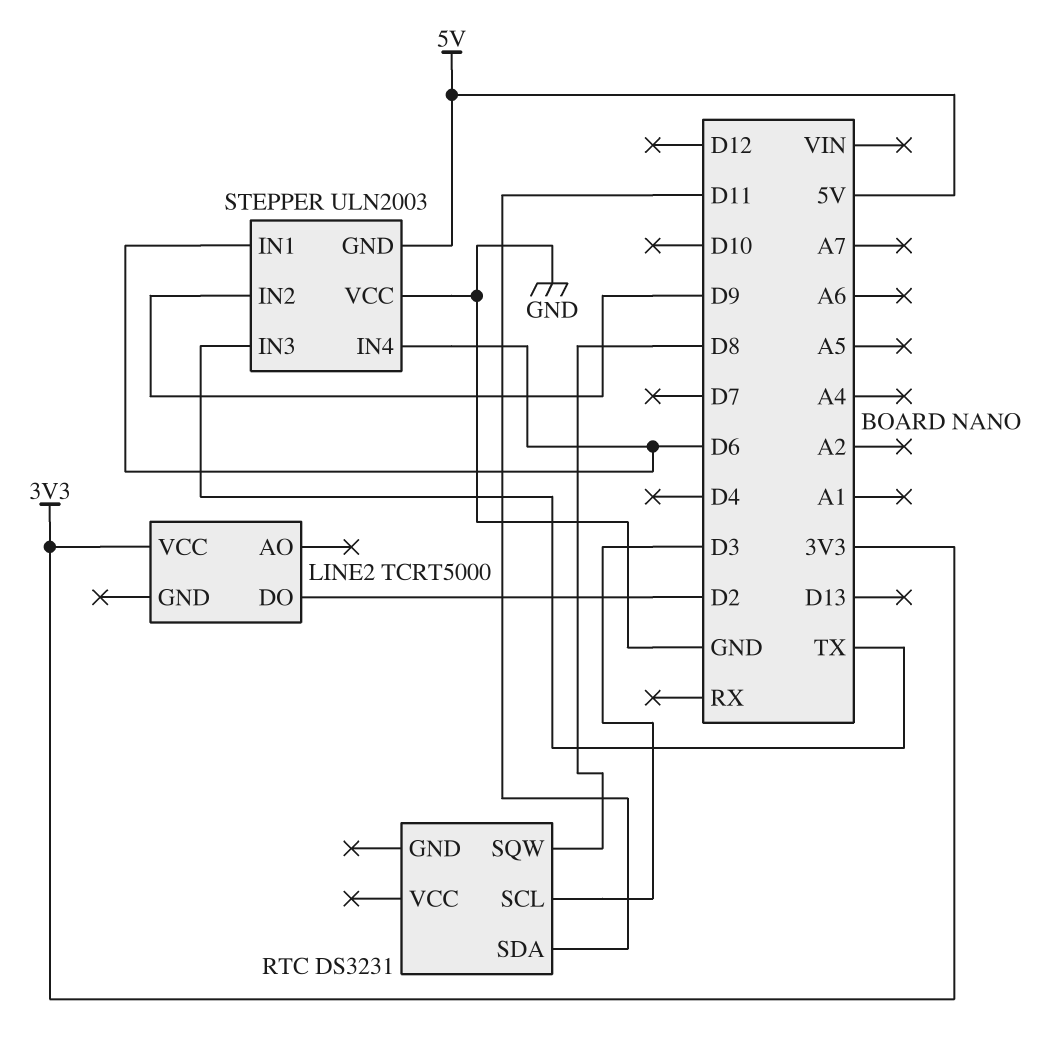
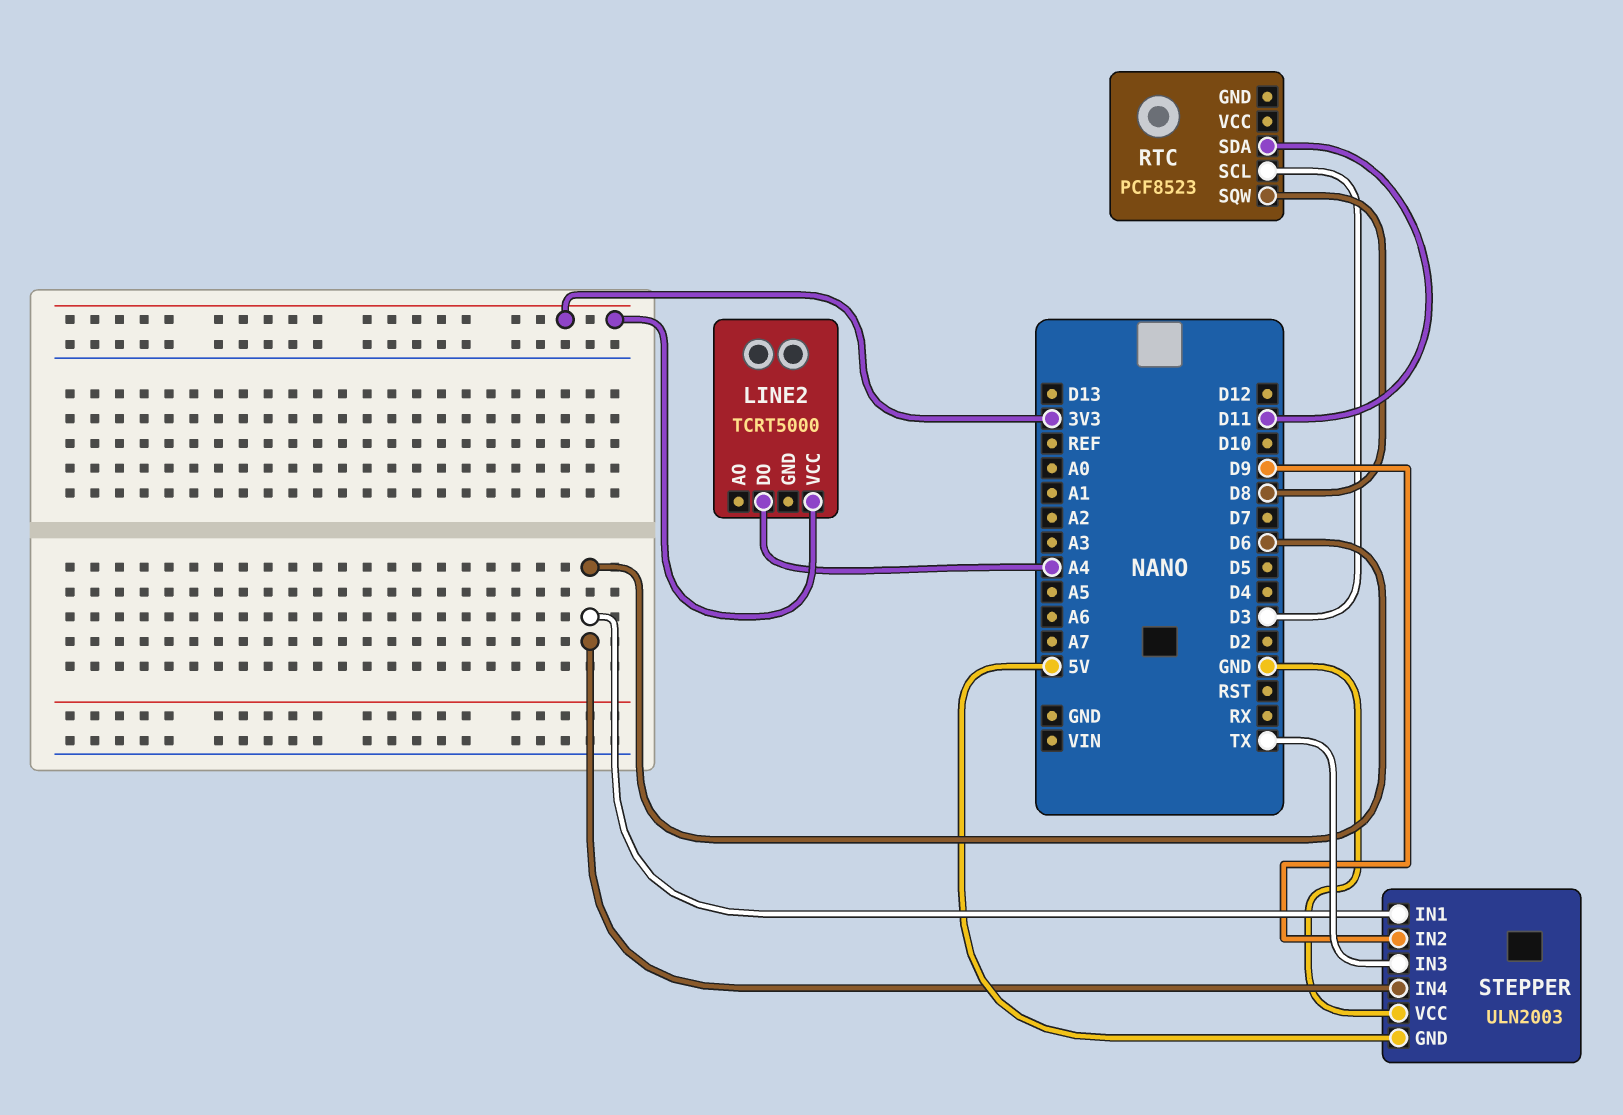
LINE2 pin DO: D2 -> A4
RTC: DS3231 -> PCF8523

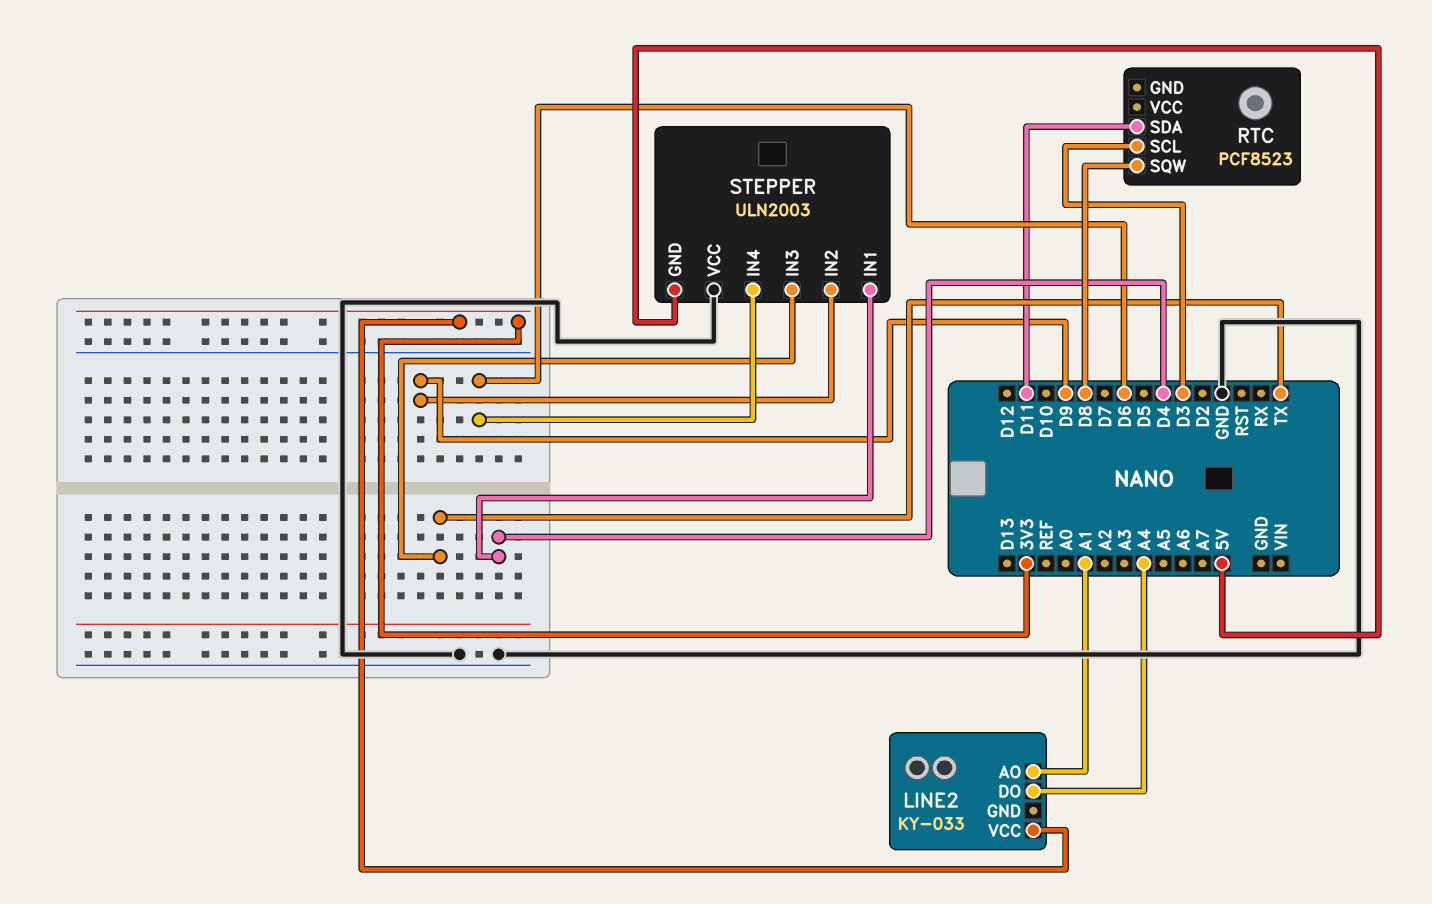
LINE2: TCRT5000 -> KY-033
LINE2 pin AO: none -> A1
STEPPER pin IN1: D6 -> D4

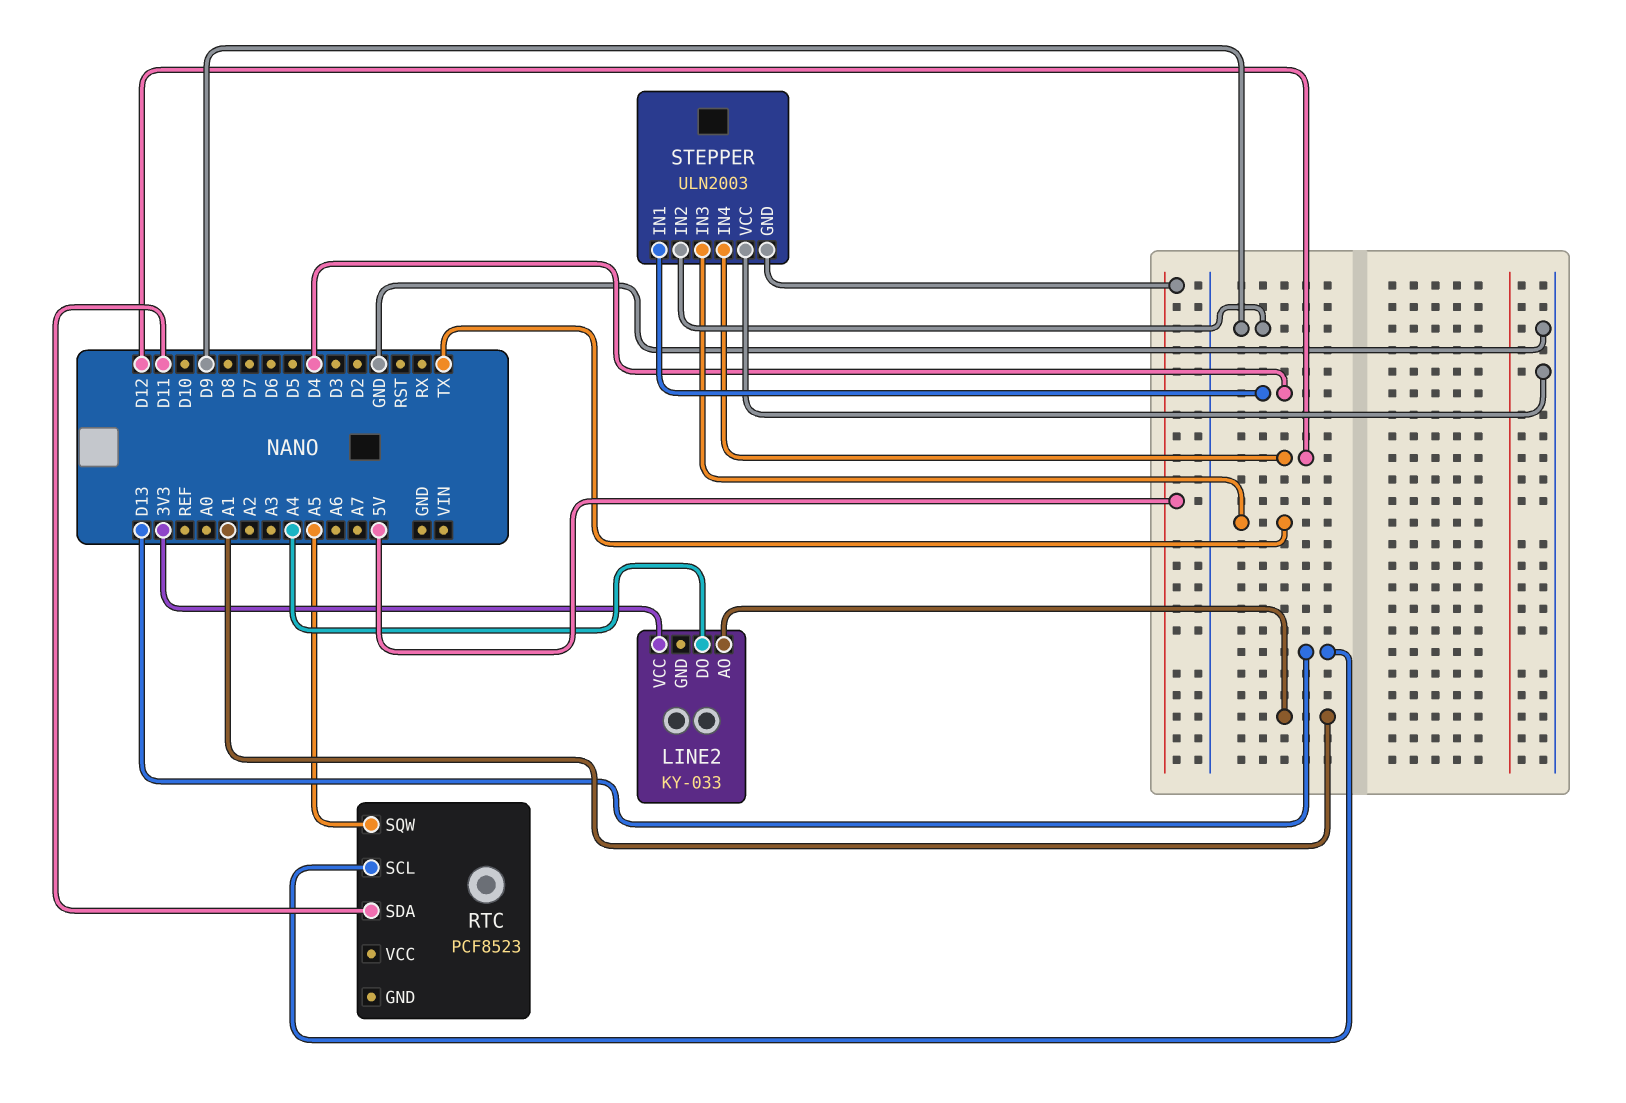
RTC pin SCL: D3 -> D13
RTC pin SQW: D8 -> A5
STEPPER pin IN4: D6 -> D12

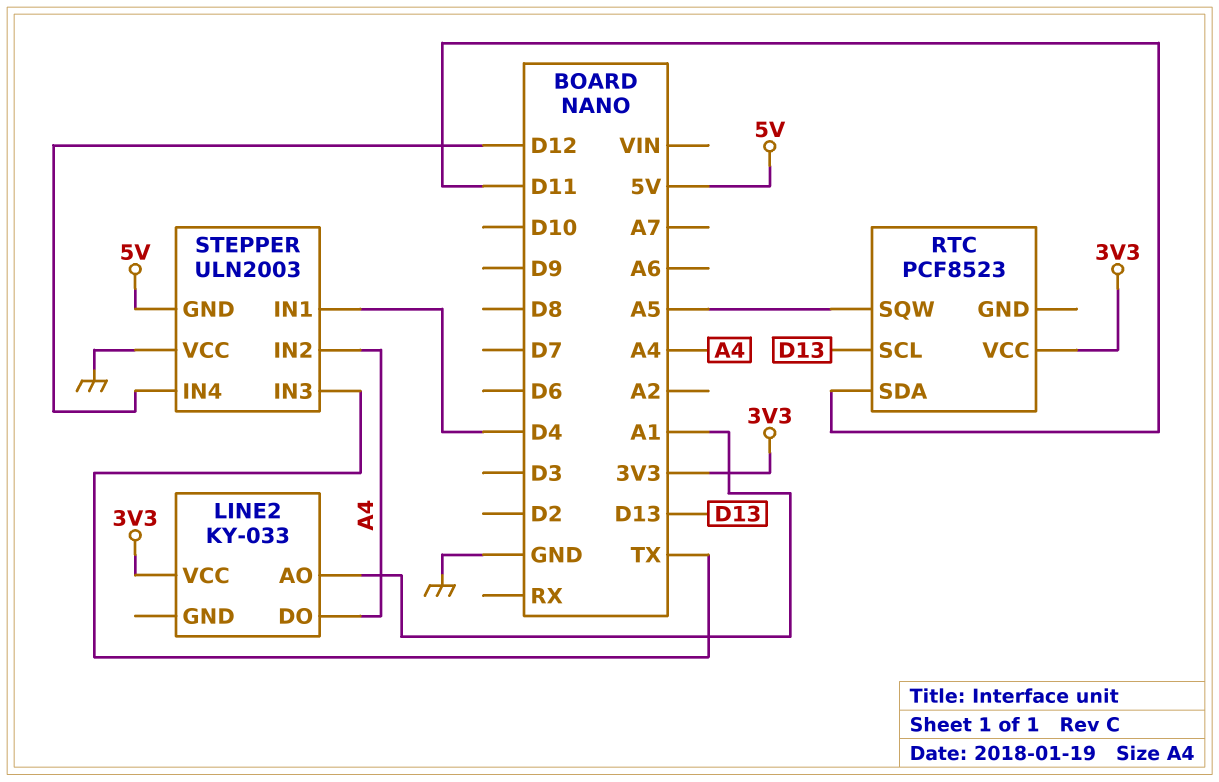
RTC pin VCC: none -> 3V3
STEPPER pin IN2: D9 -> A4

